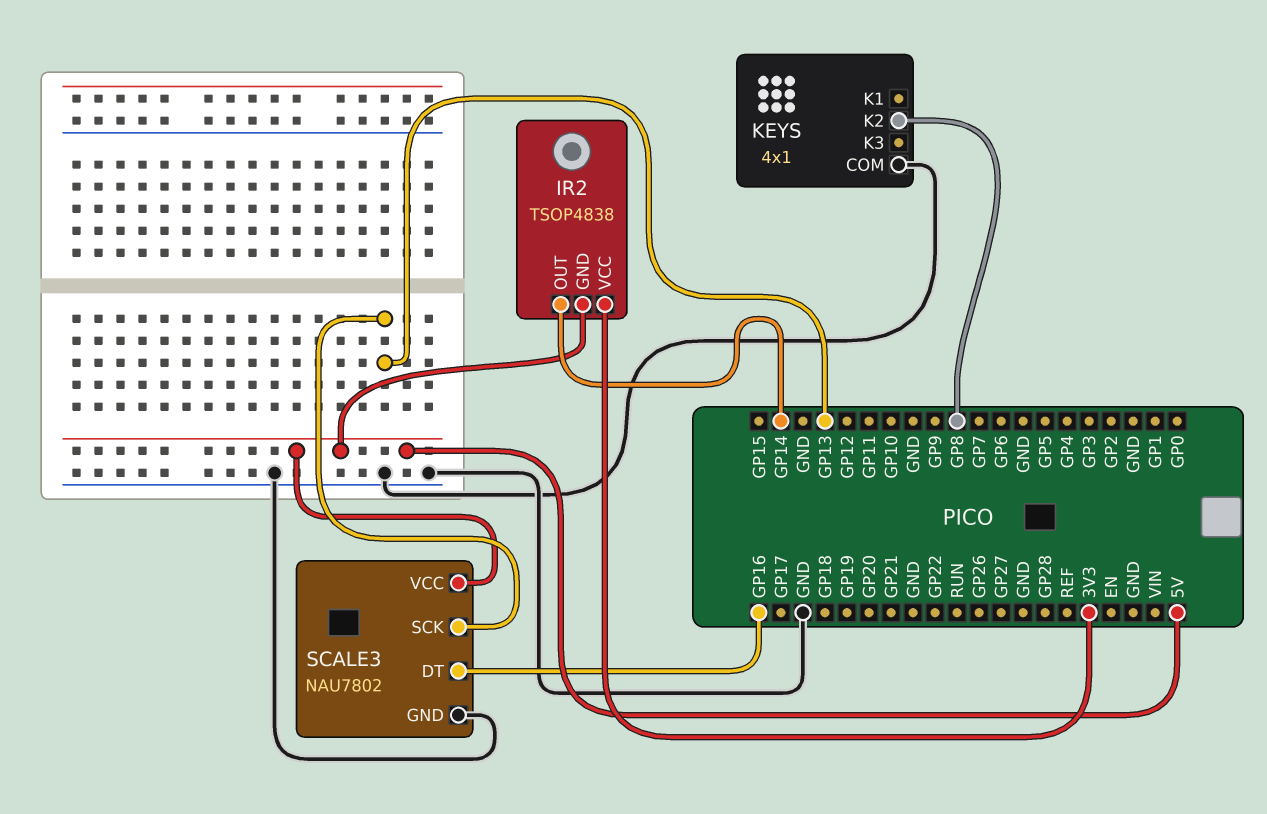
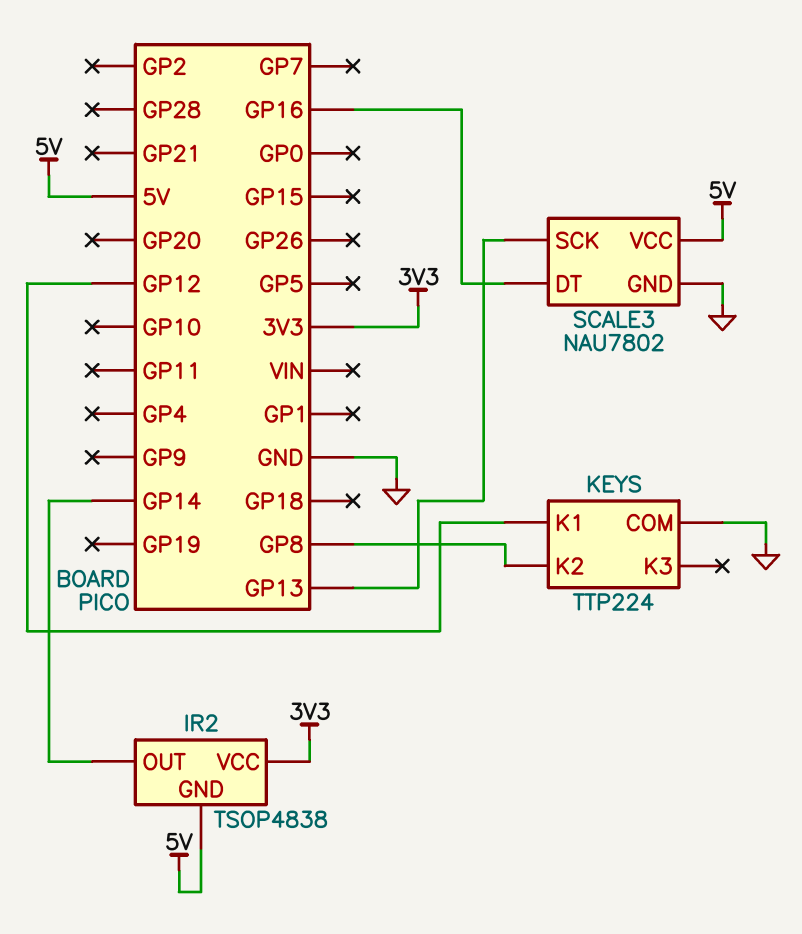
KEYS: 4x1 -> TTP224
KEYS pin K1: none -> GP12

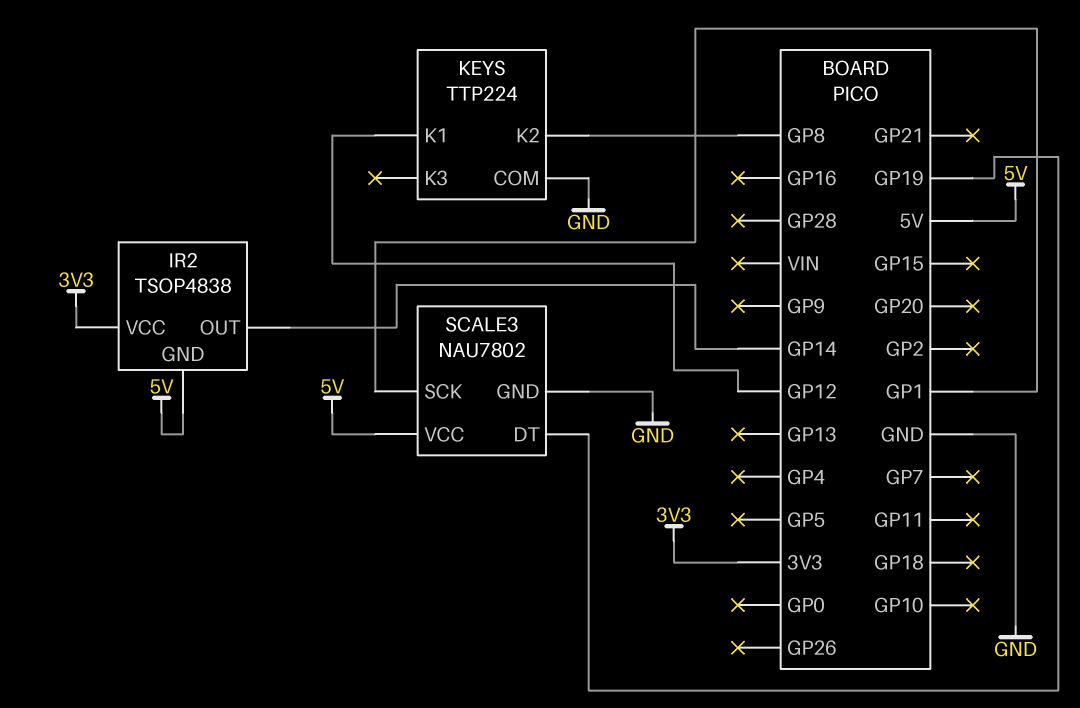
SCALE3 pin DT: GP16 -> GP19
SCALE3 pin SCK: GP13 -> GP1

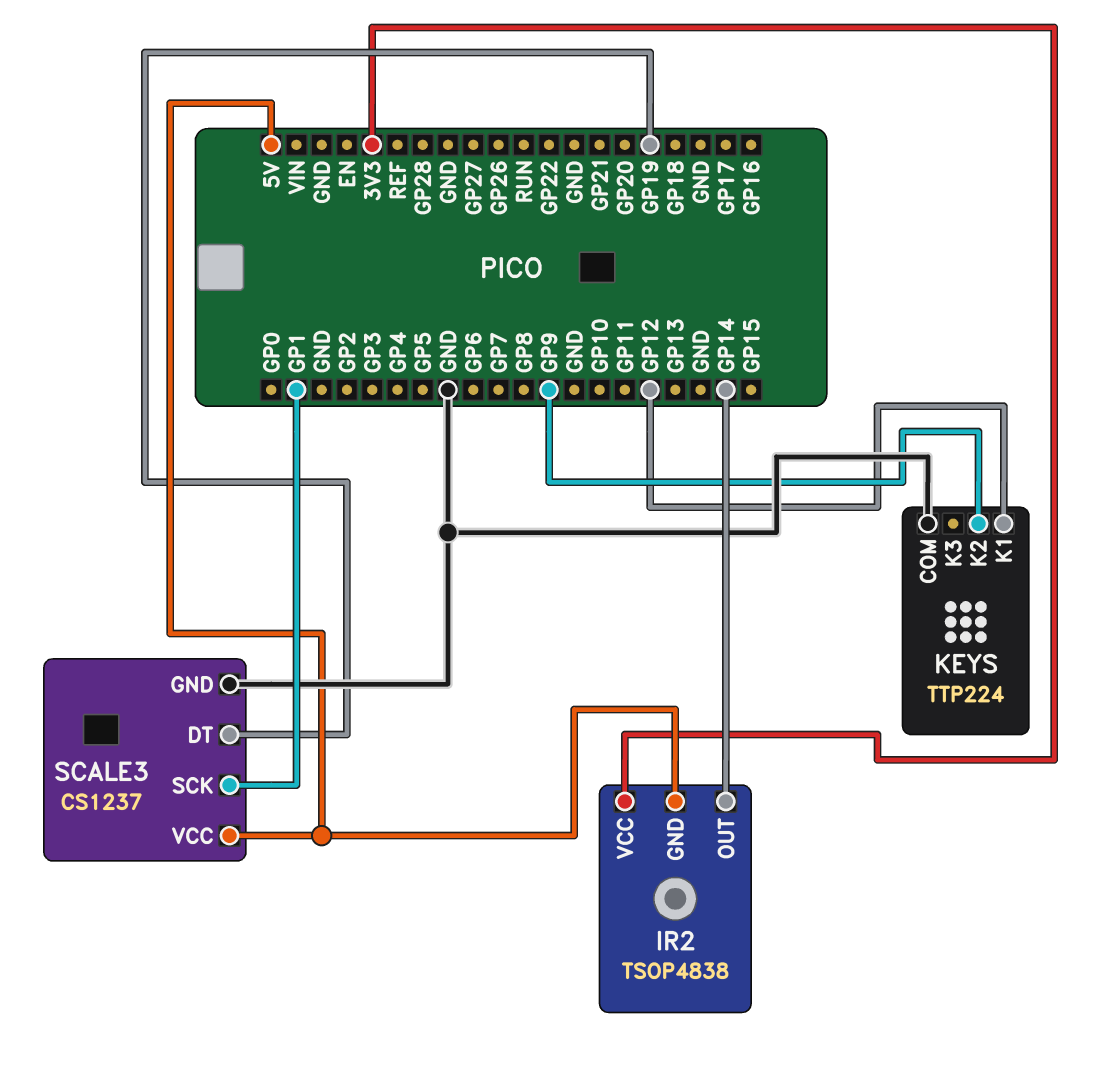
KEYS pin K2: GP8 -> GP9
SCALE3: NAU7802 -> CS1237

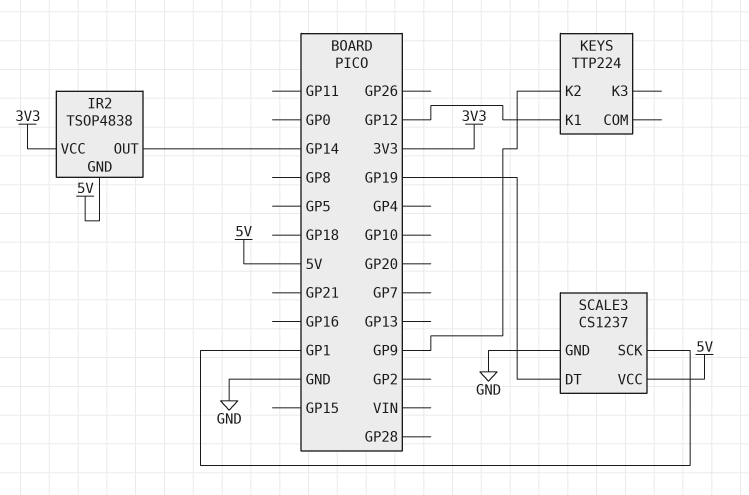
KEYS pin COM: GND -> none

